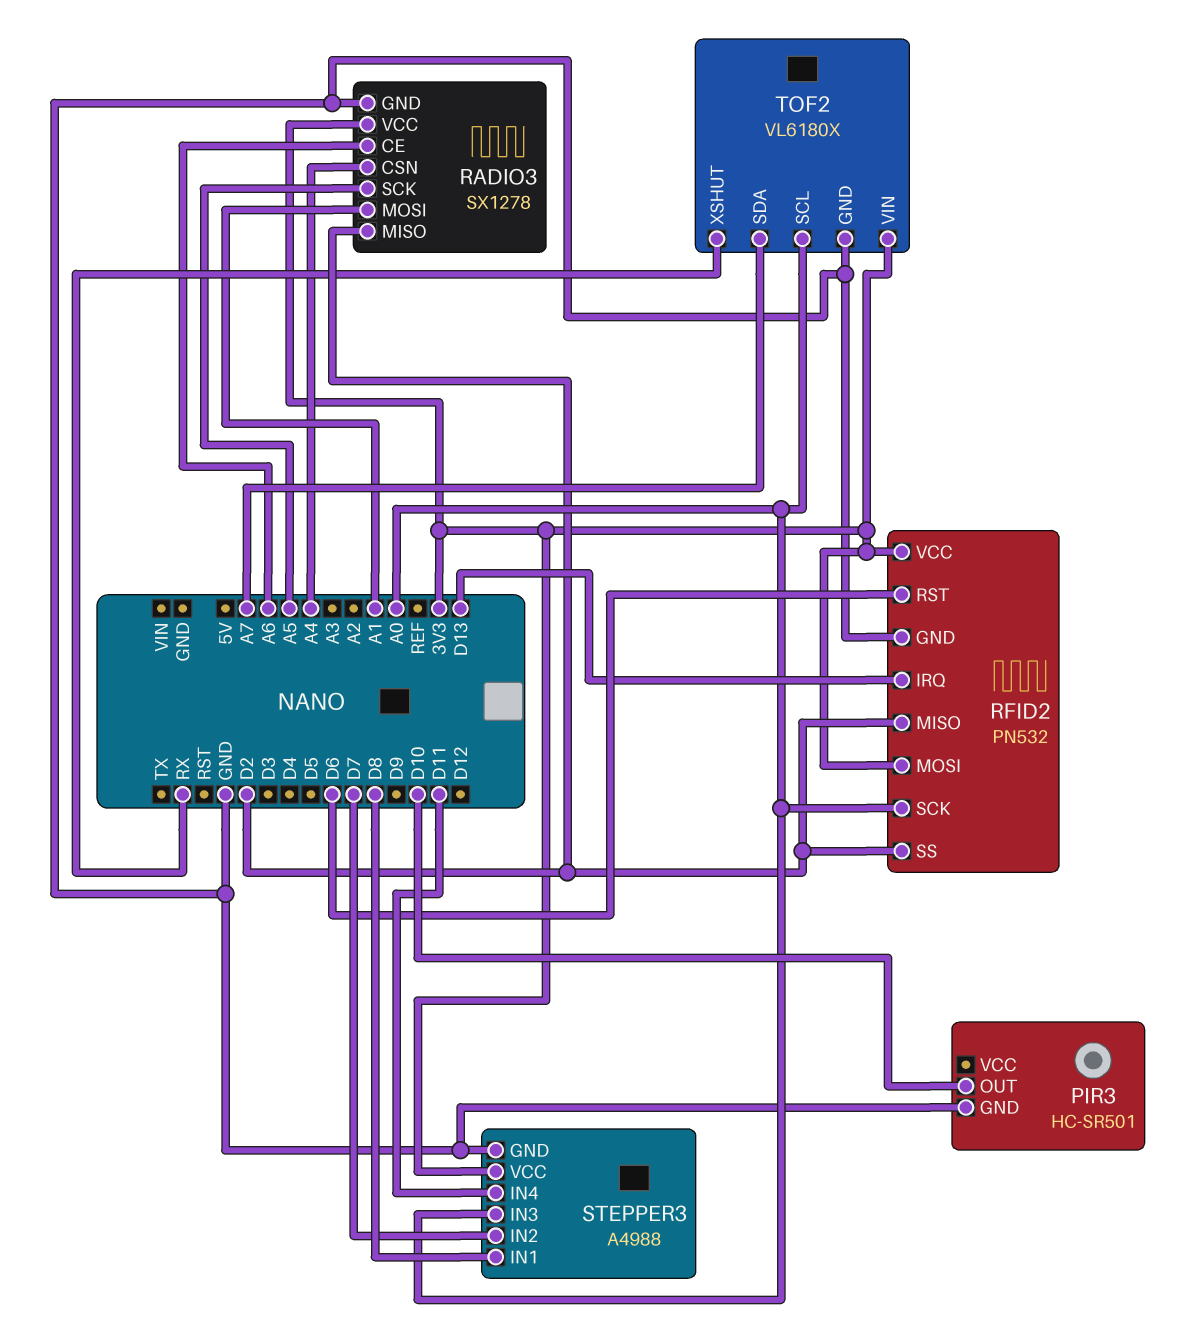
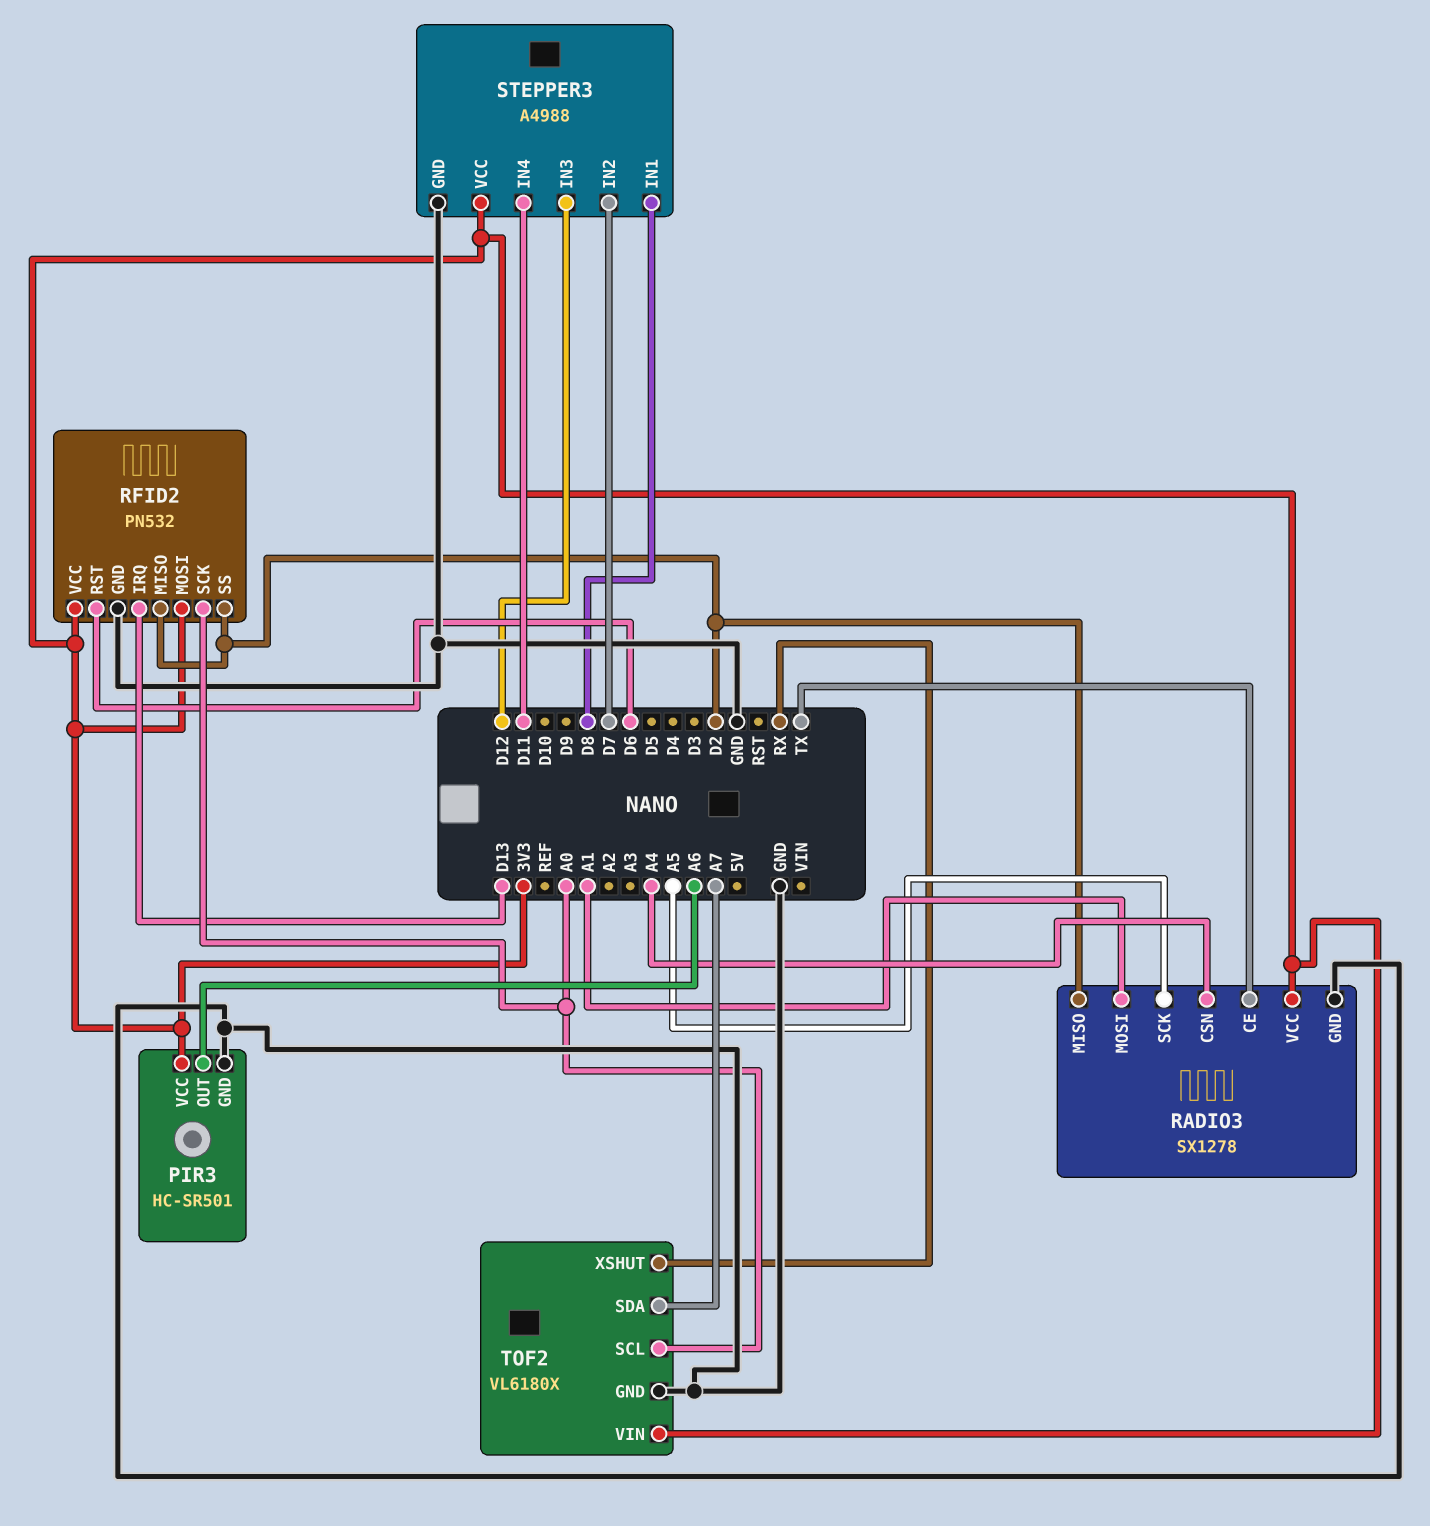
PIR3 pin OUT: D10 -> A6
PIR3 pin VCC: none -> 3V3
RADIO3 pin CE: A6 -> TX
STEPPER3 pin IN3: A0 -> D12

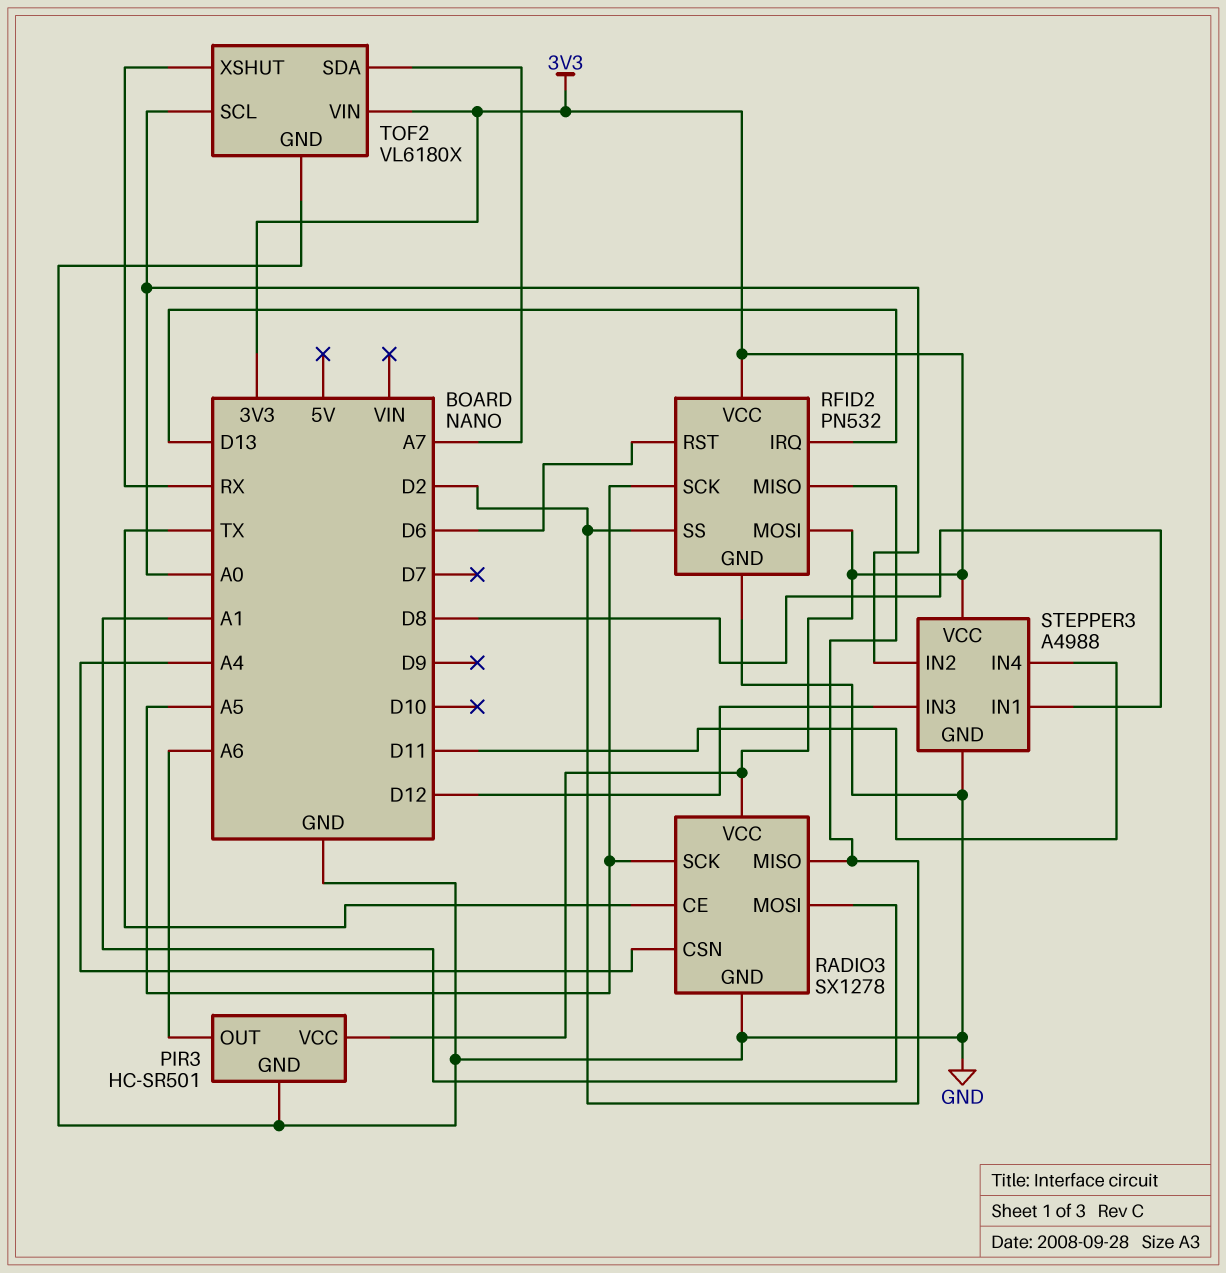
RFID2 pin SCK: A0 -> A5
STEPPER3 pin IN2: D7 -> A0

